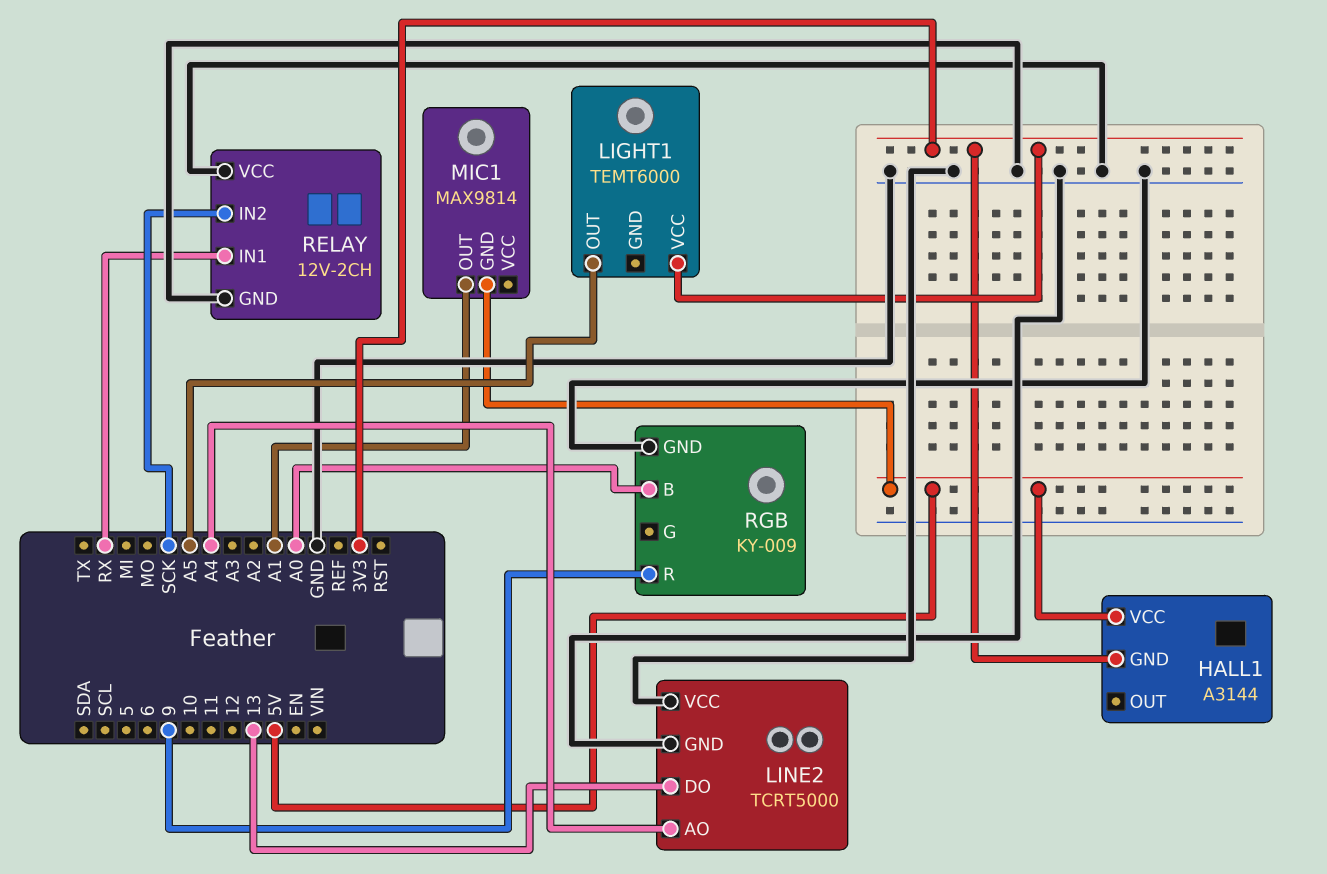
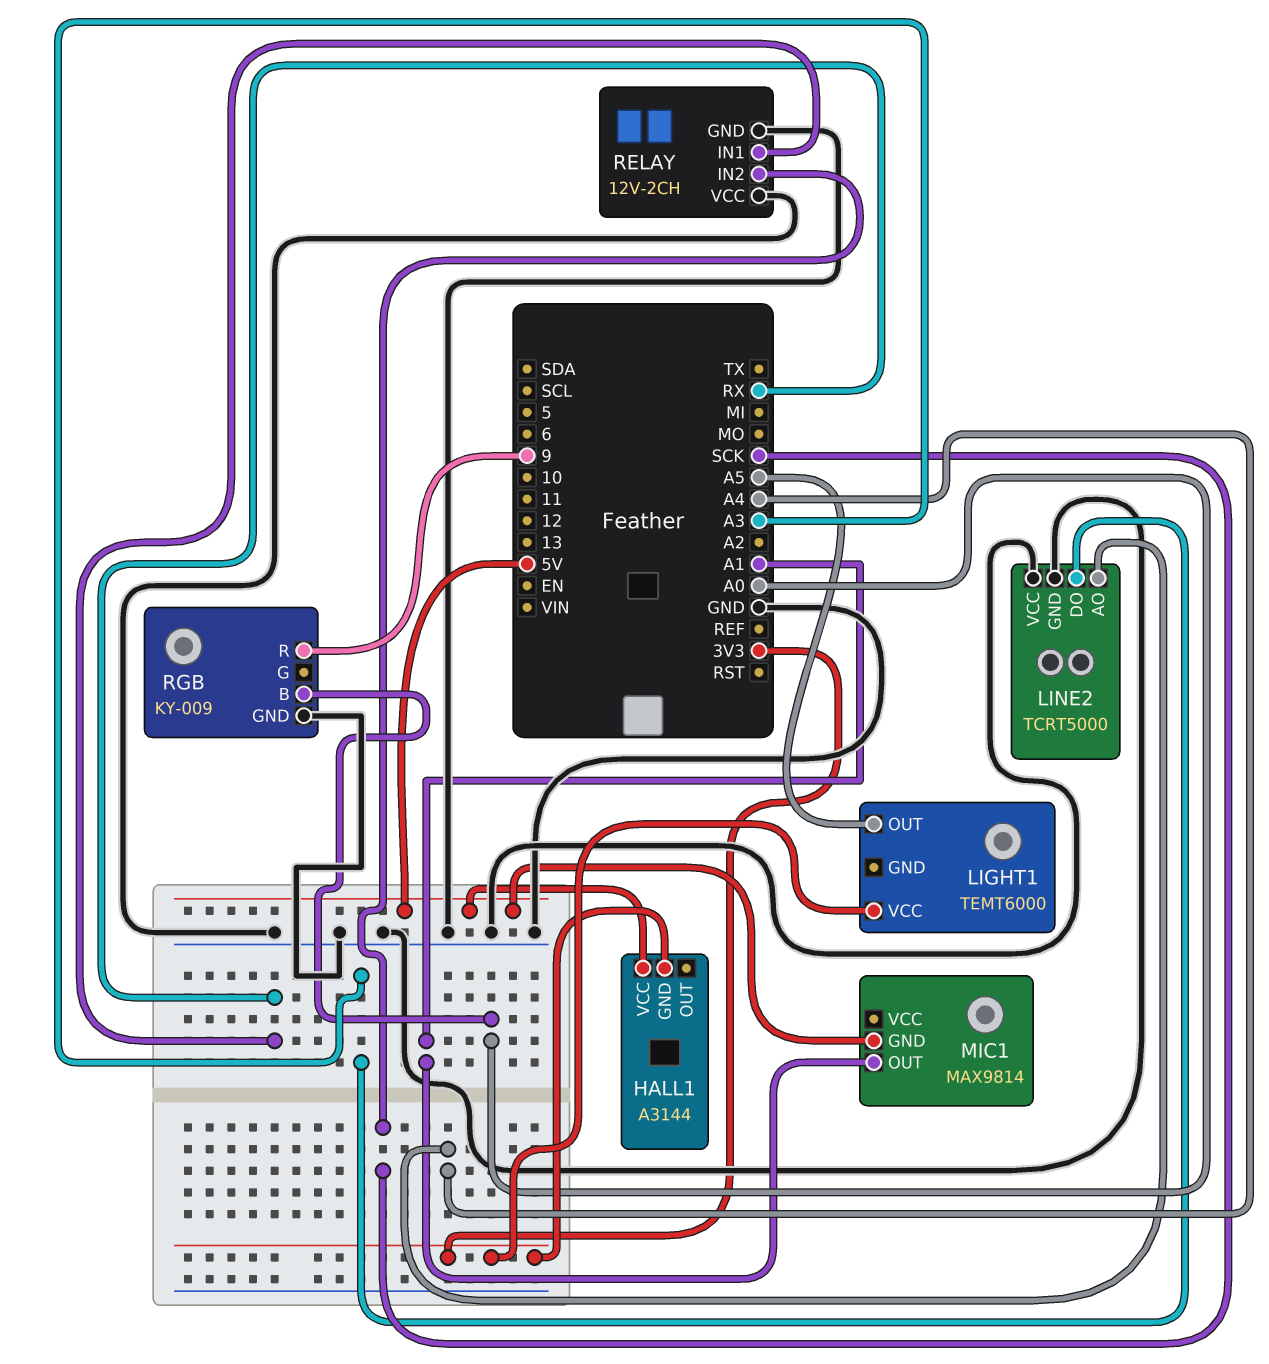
LINE2 pin DO: 13 -> A3

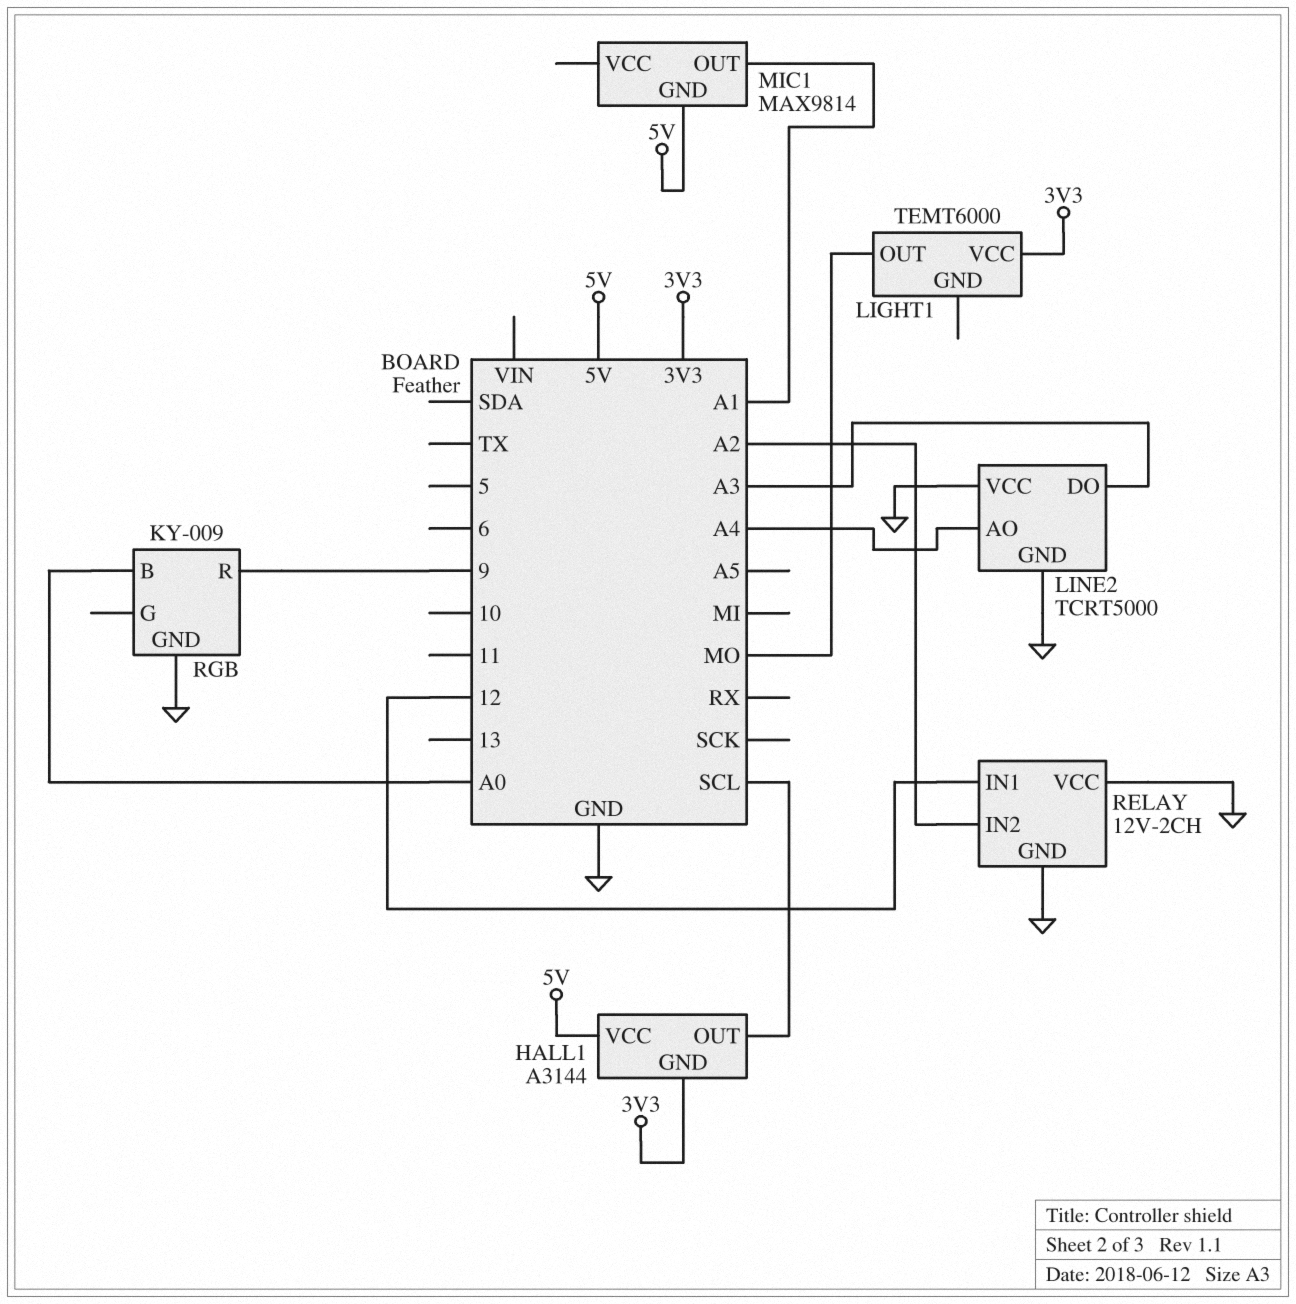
HALL1 pin OUT: none -> SCL
LIGHT1 pin OUT: A5 -> MO
RELAY pin IN1: RX -> 12
RELAY pin IN2: SCK -> A2

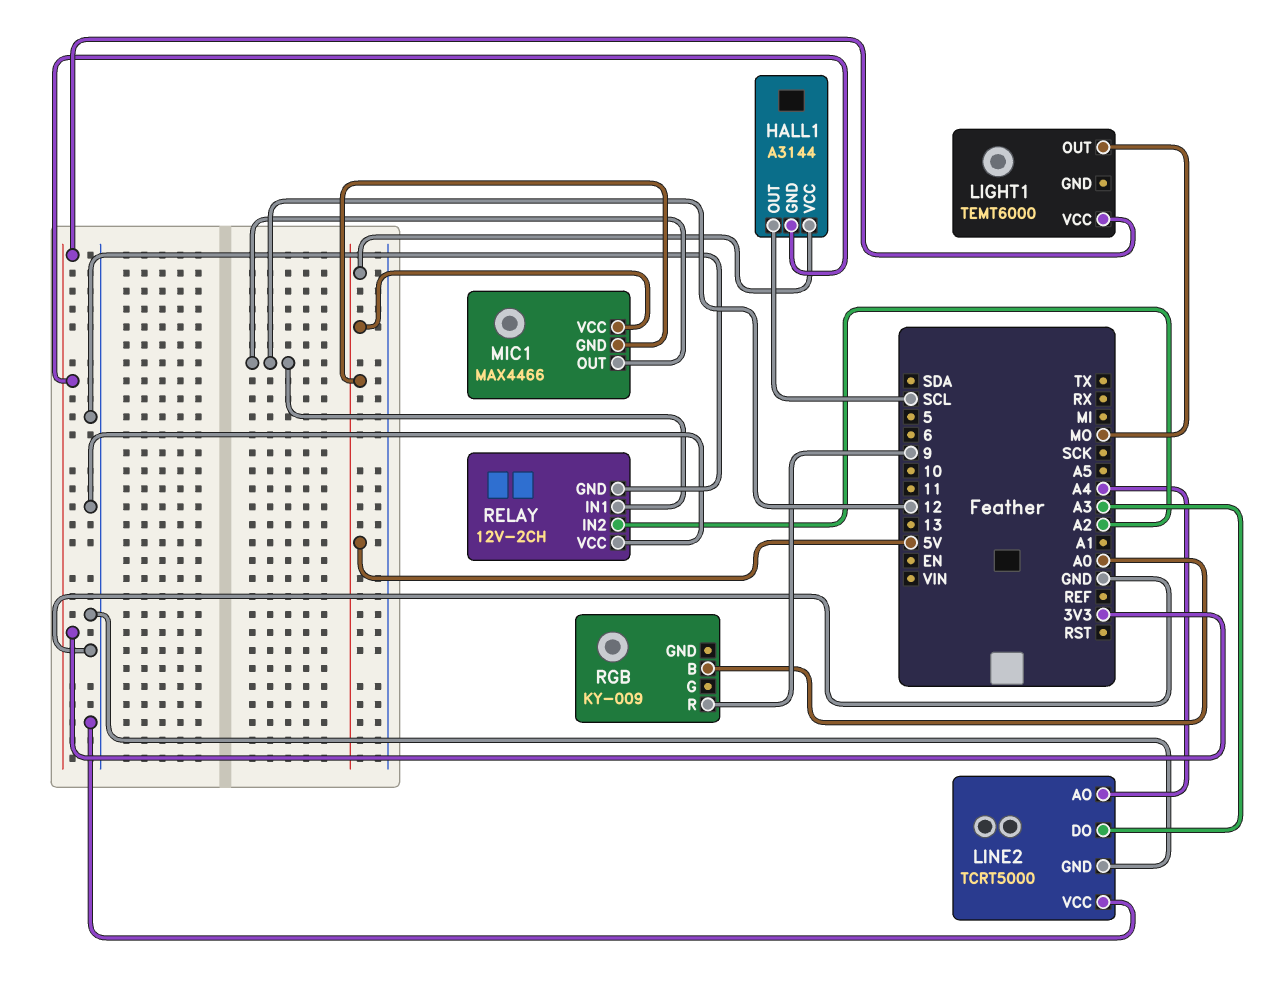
MIC1: MAX9814 -> MAX4466
MIC1 pin OUT: A1 -> 12
MIC1 pin VCC: none -> 5V
RGB pin GND: GND -> none

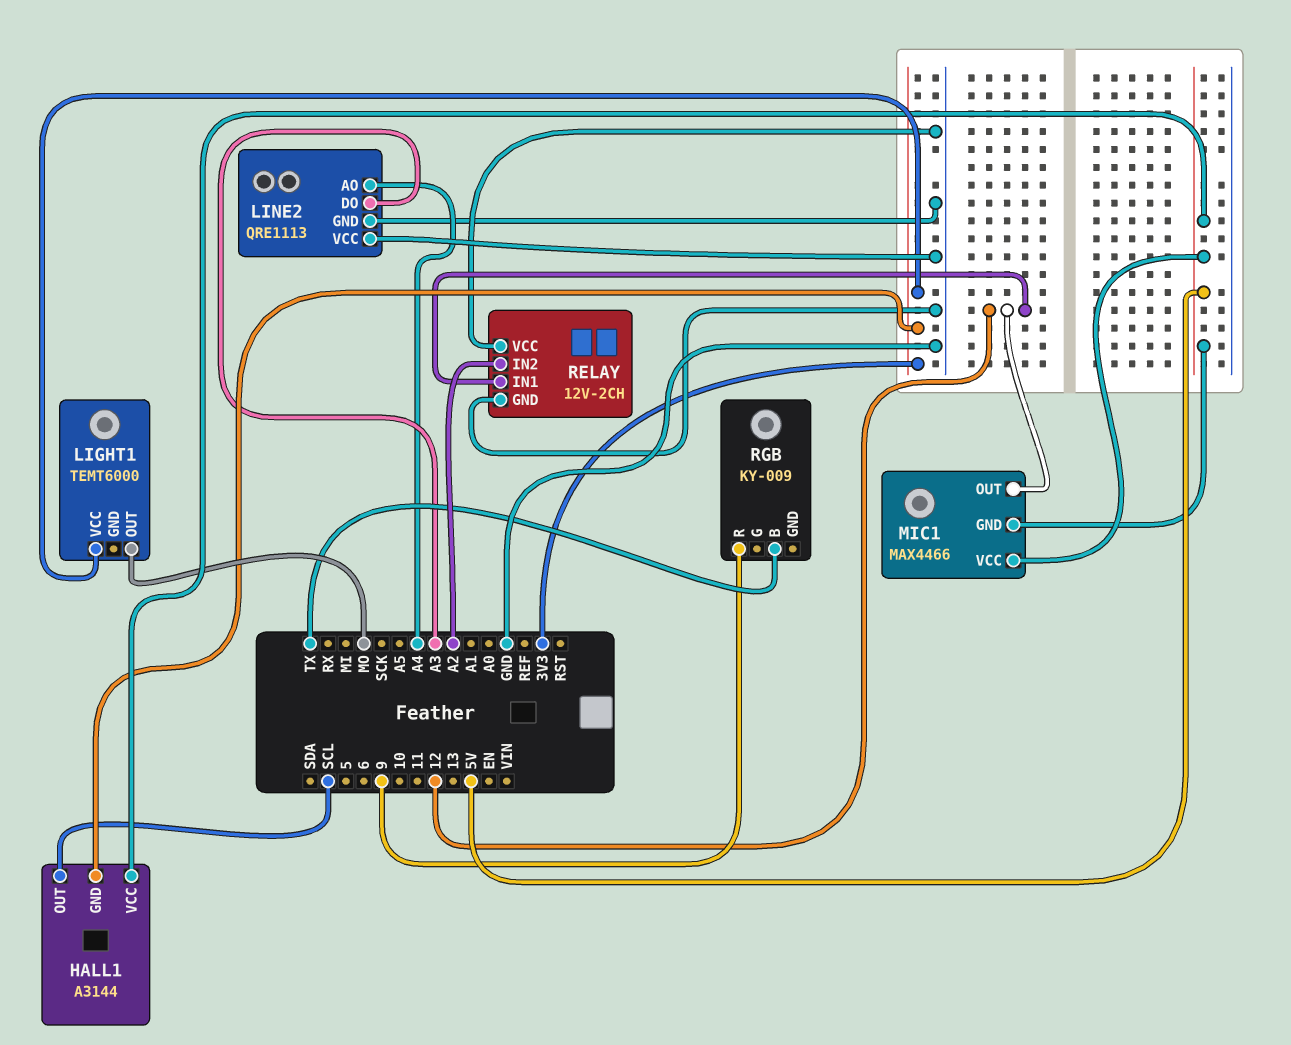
LINE2: TCRT5000 -> QRE1113
RGB pin B: A0 -> TX

